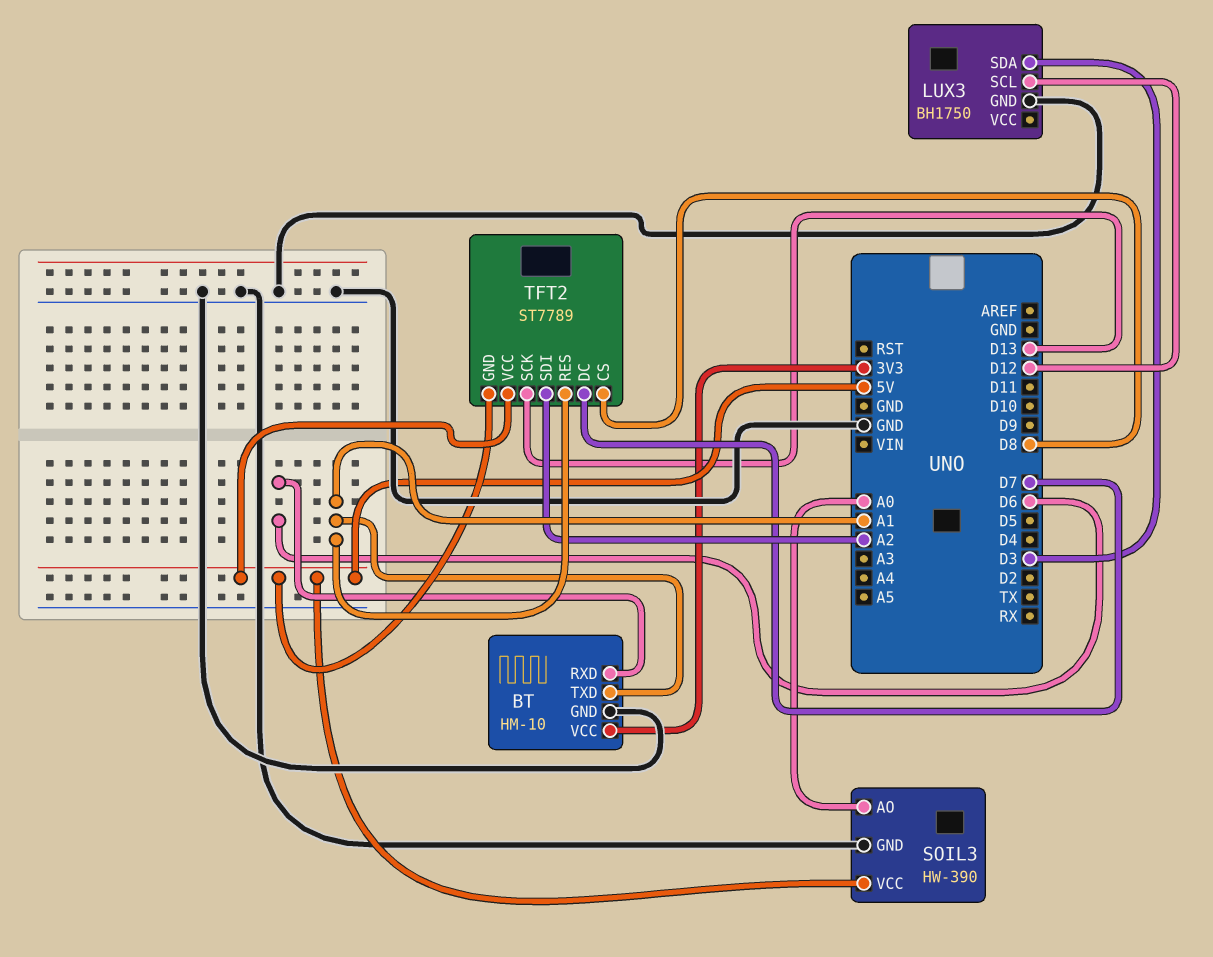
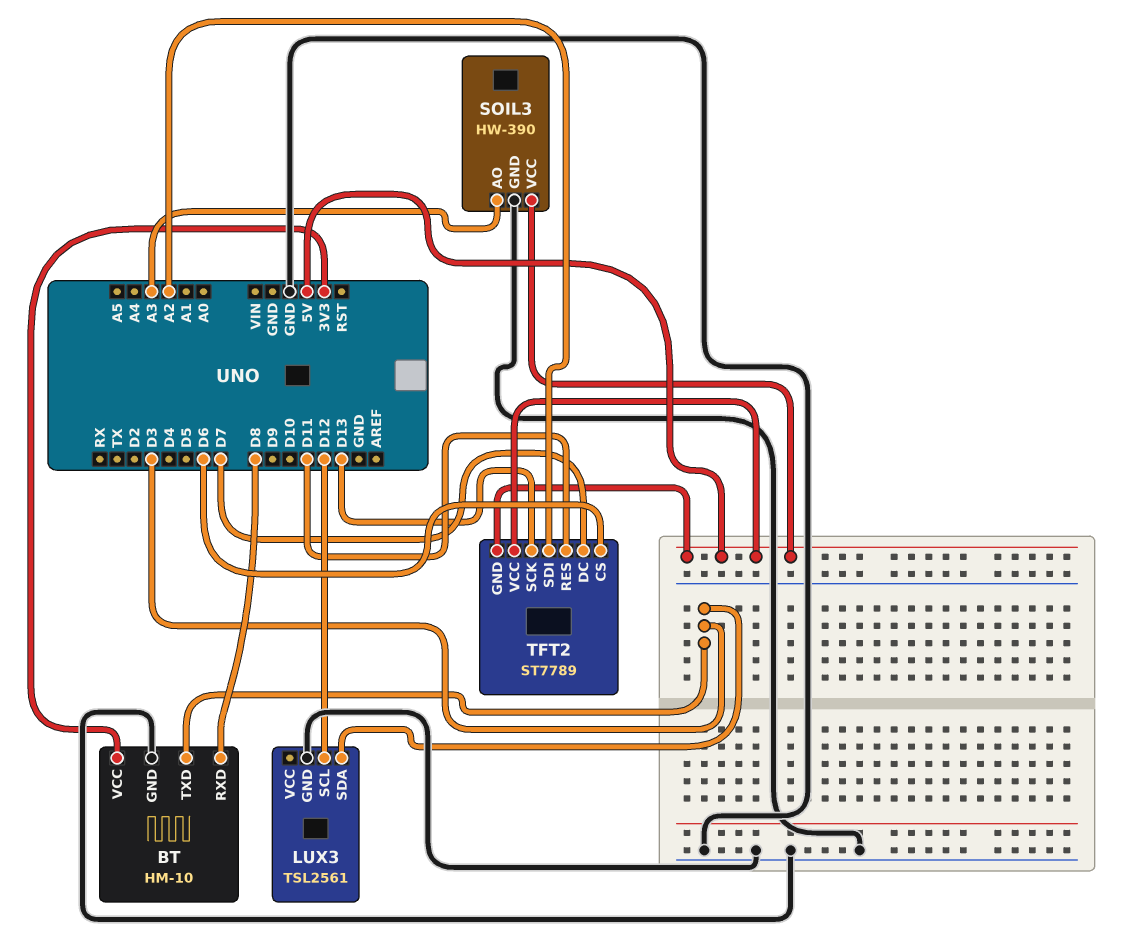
BT pin RXD: D6 -> D8
BT pin TXD: A1 -> D3
LUX3: BH1750 -> TSL2561
SOIL3 pin AO: A0 -> A3
TFT2 pin CS: D8 -> D6
TFT2 pin RES: A1 -> D11

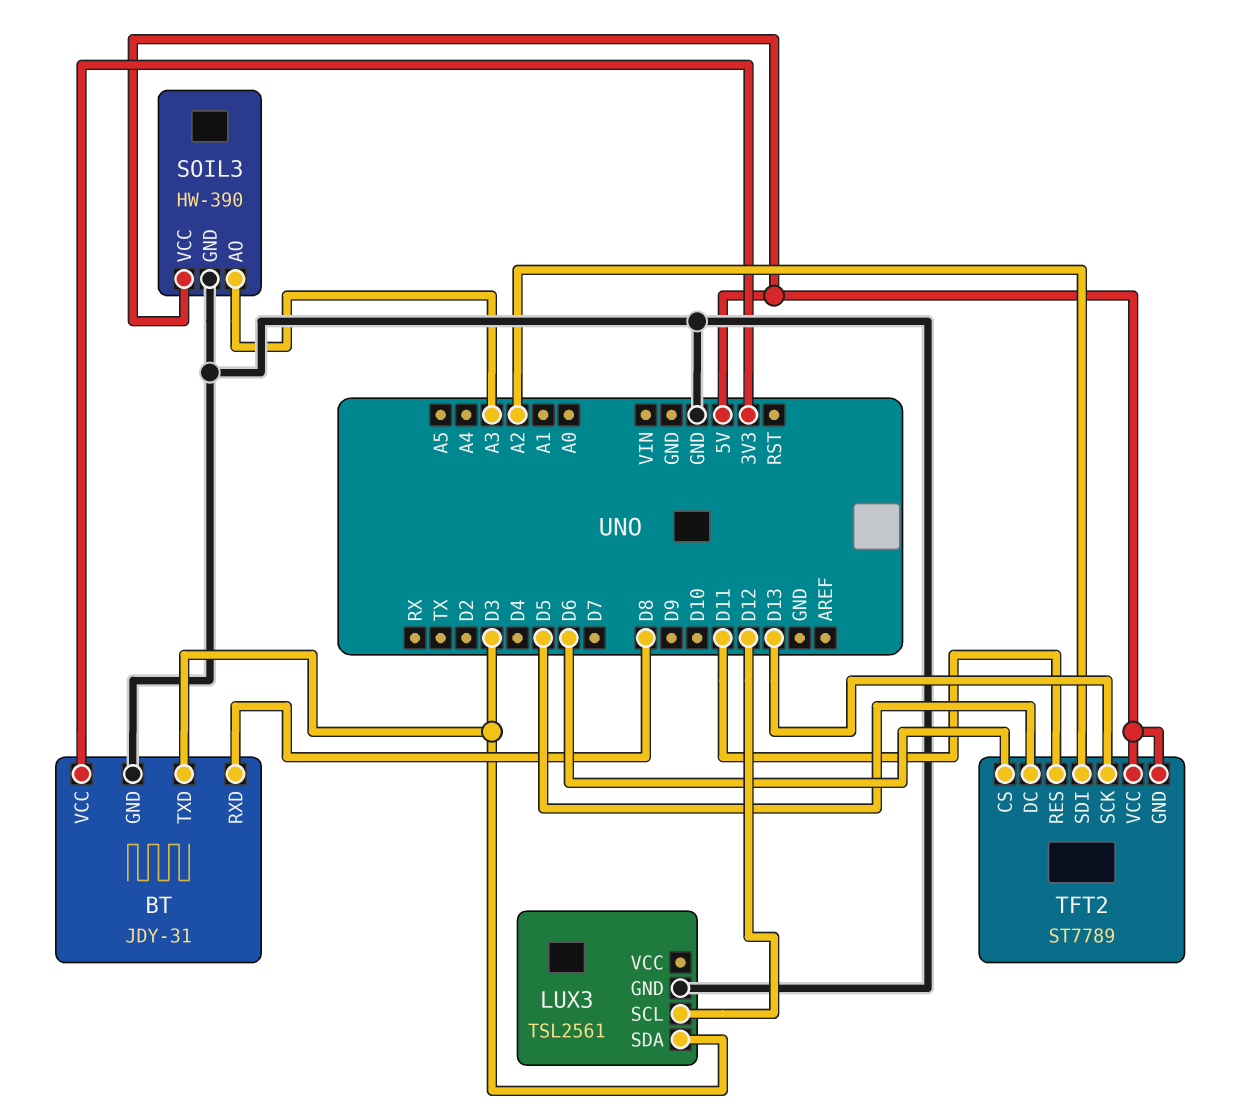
BT: HM-10 -> JDY-31
TFT2 pin DC: D7 -> D5

